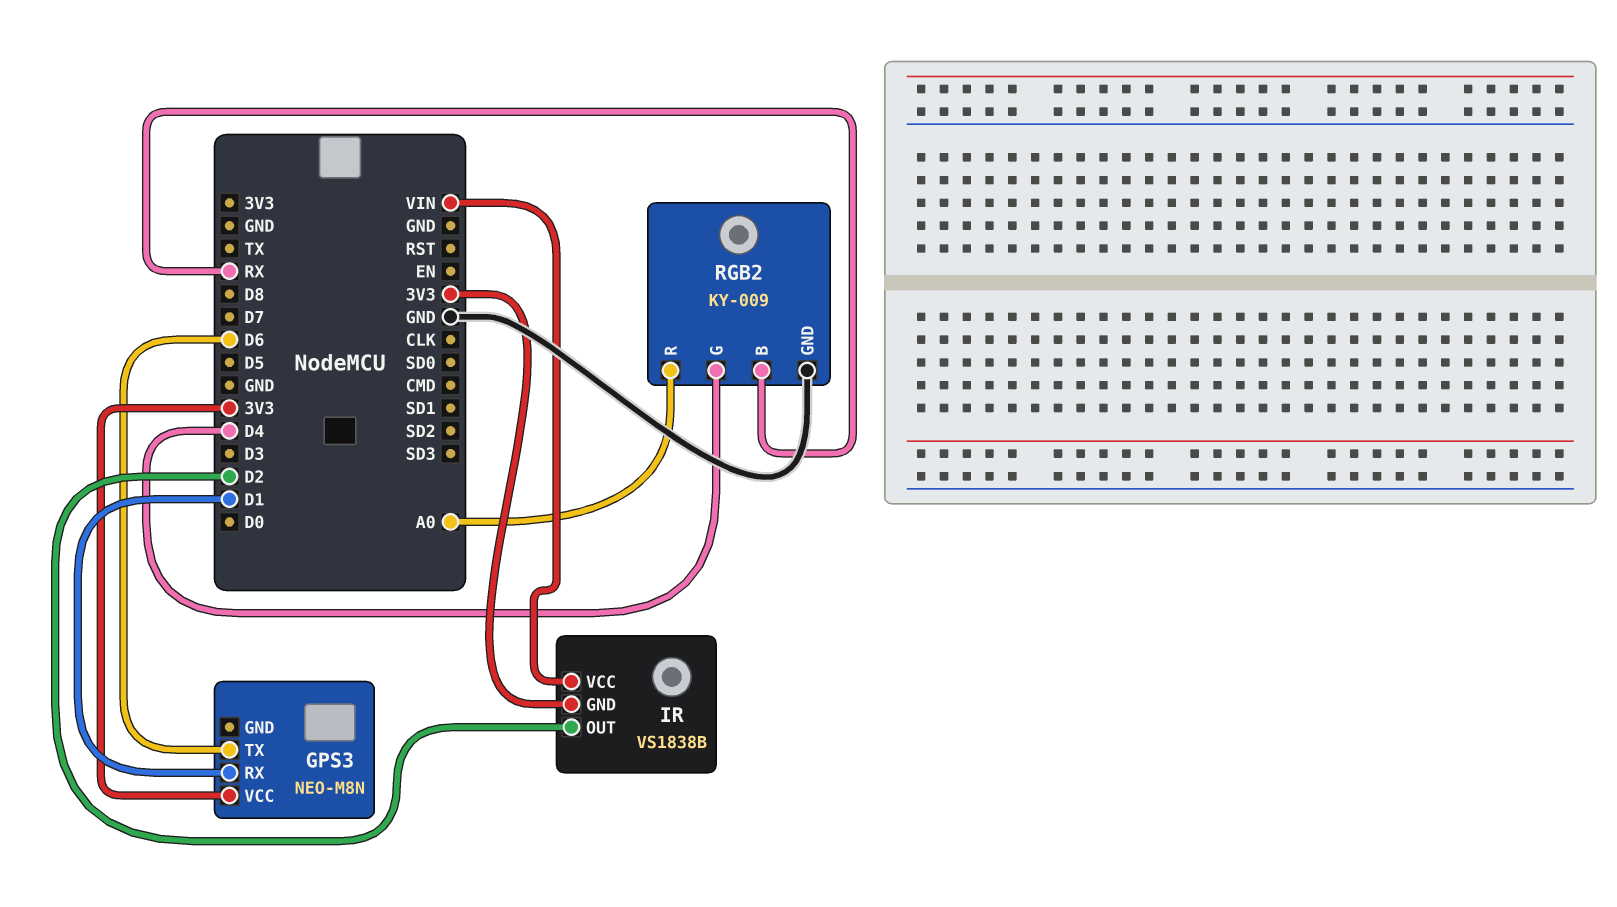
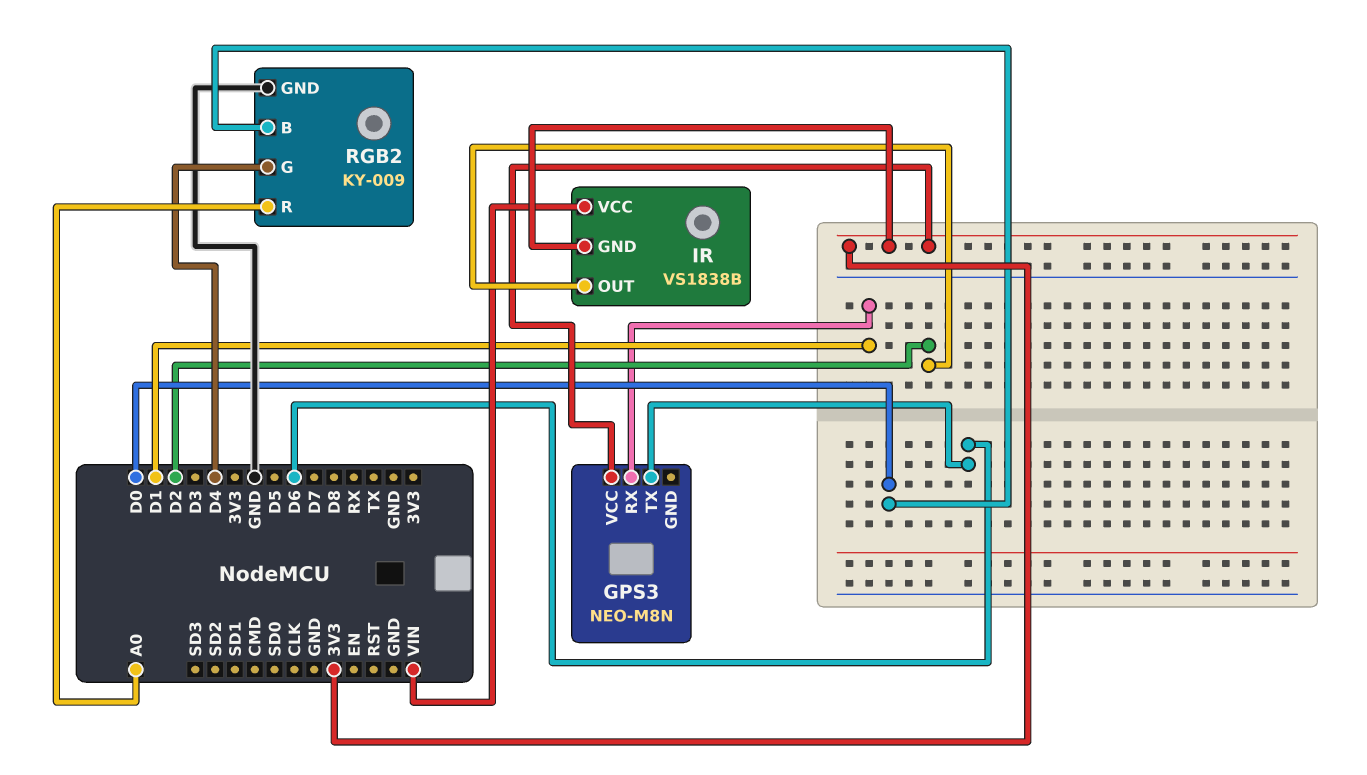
RGB2 pin B: RX -> D0

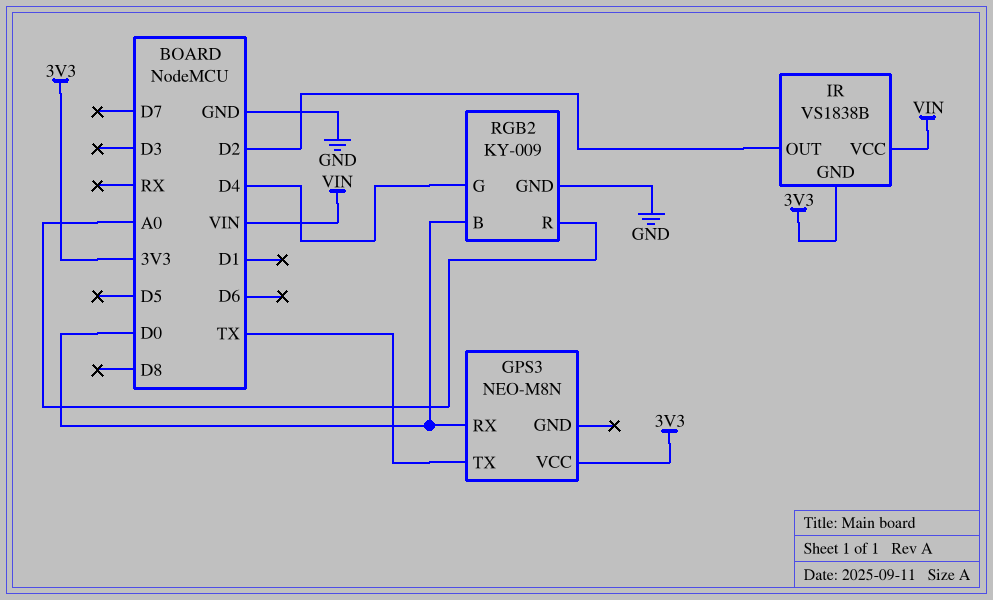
GPS3 pin RX: D1 -> D0
GPS3 pin TX: D6 -> TX

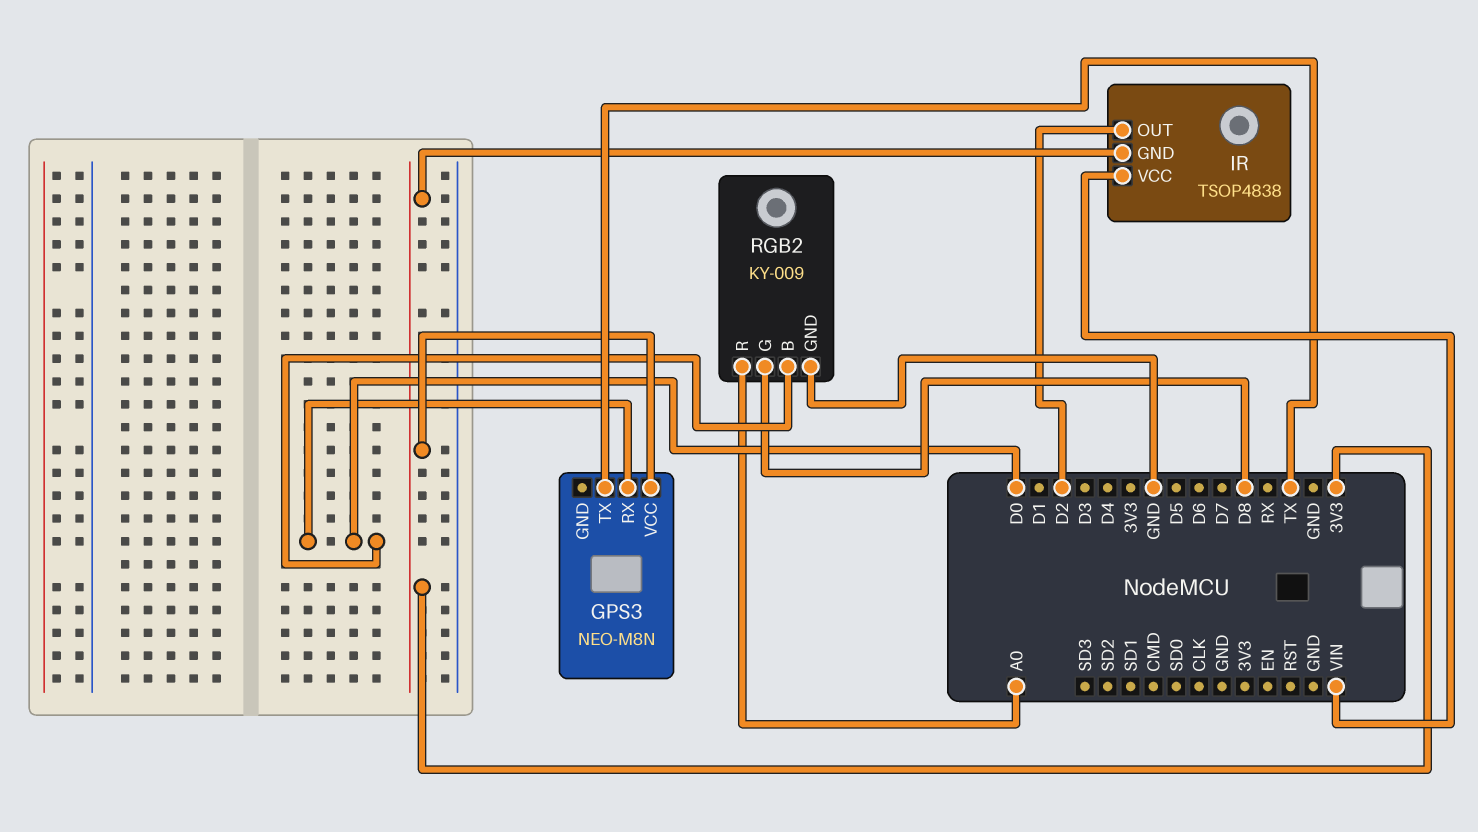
IR: VS1838B -> TSOP4838
RGB2 pin G: D4 -> D8

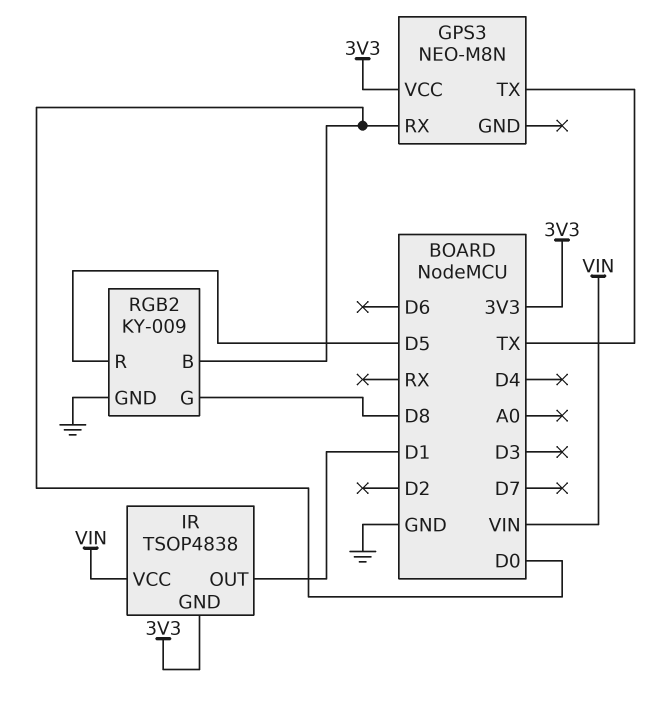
IR pin OUT: D2 -> D1
RGB2 pin R: A0 -> D5

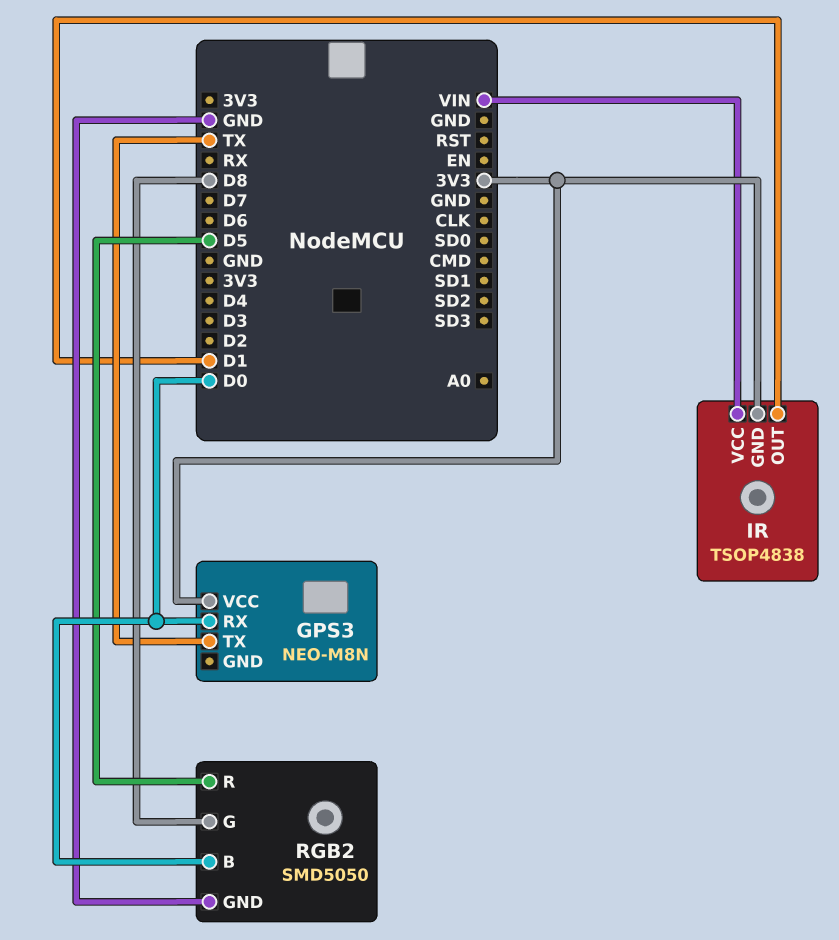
RGB2: KY-009 -> SMD5050

